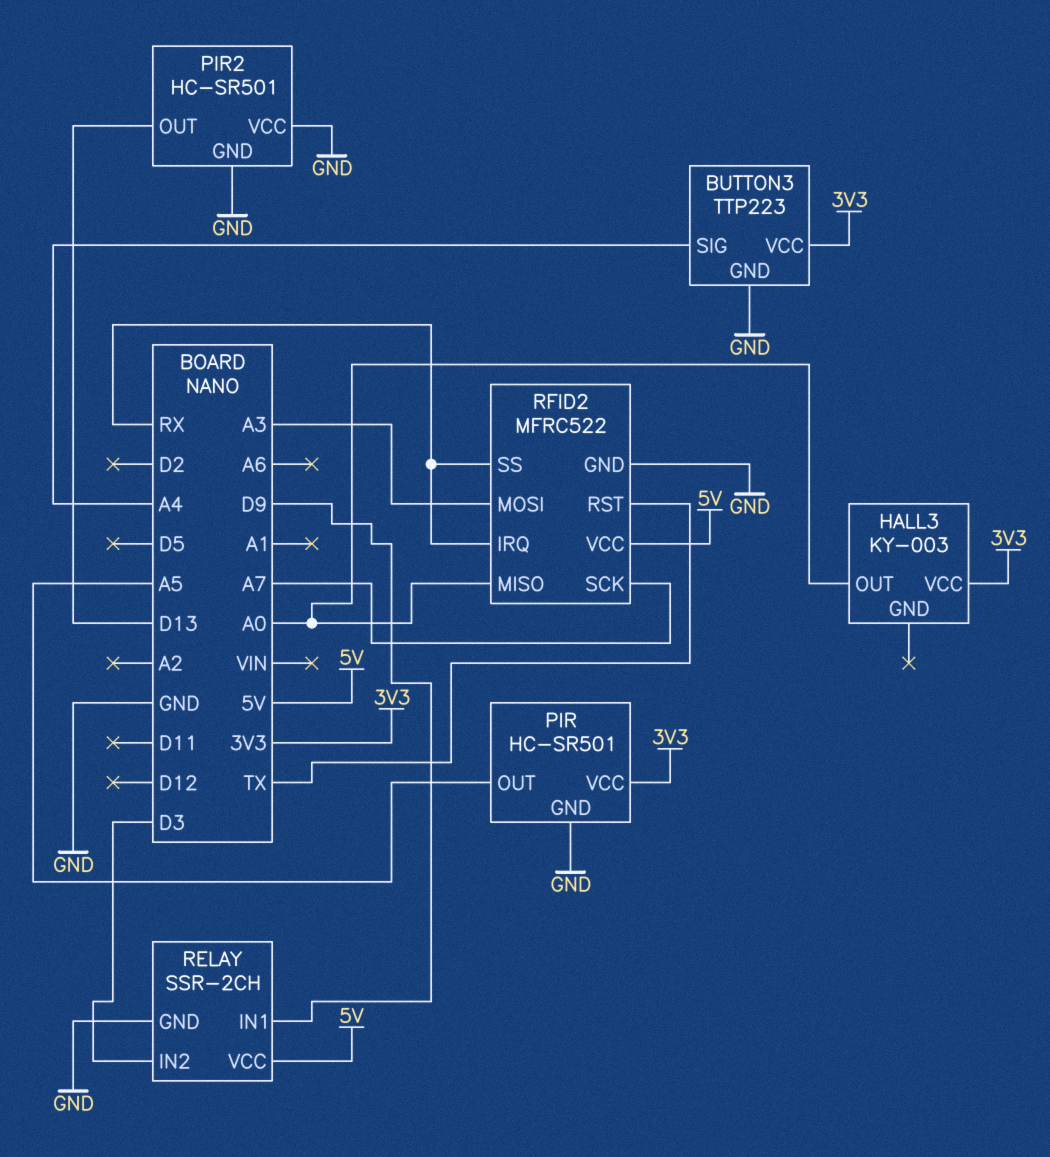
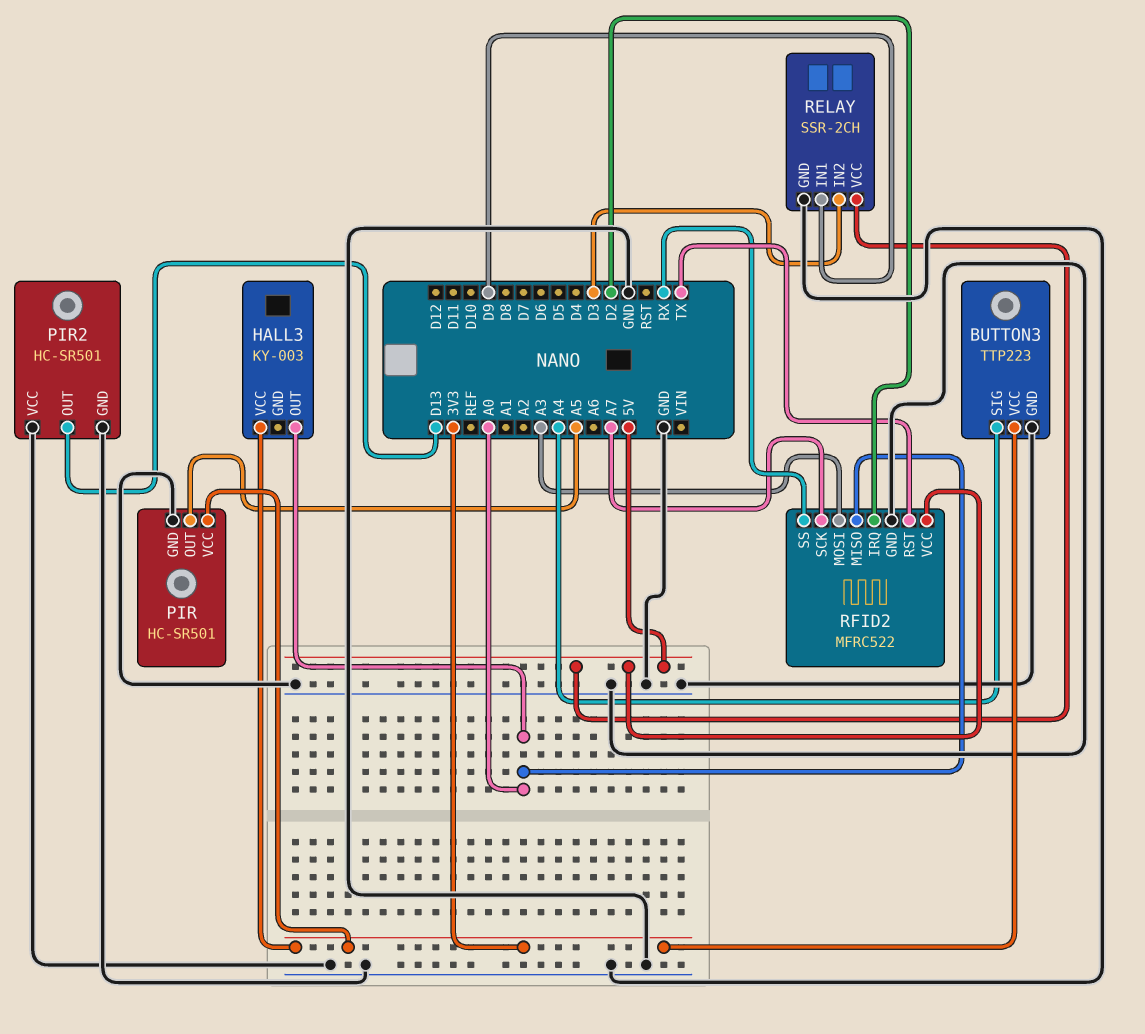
RFID2 pin IRQ: RX -> D2

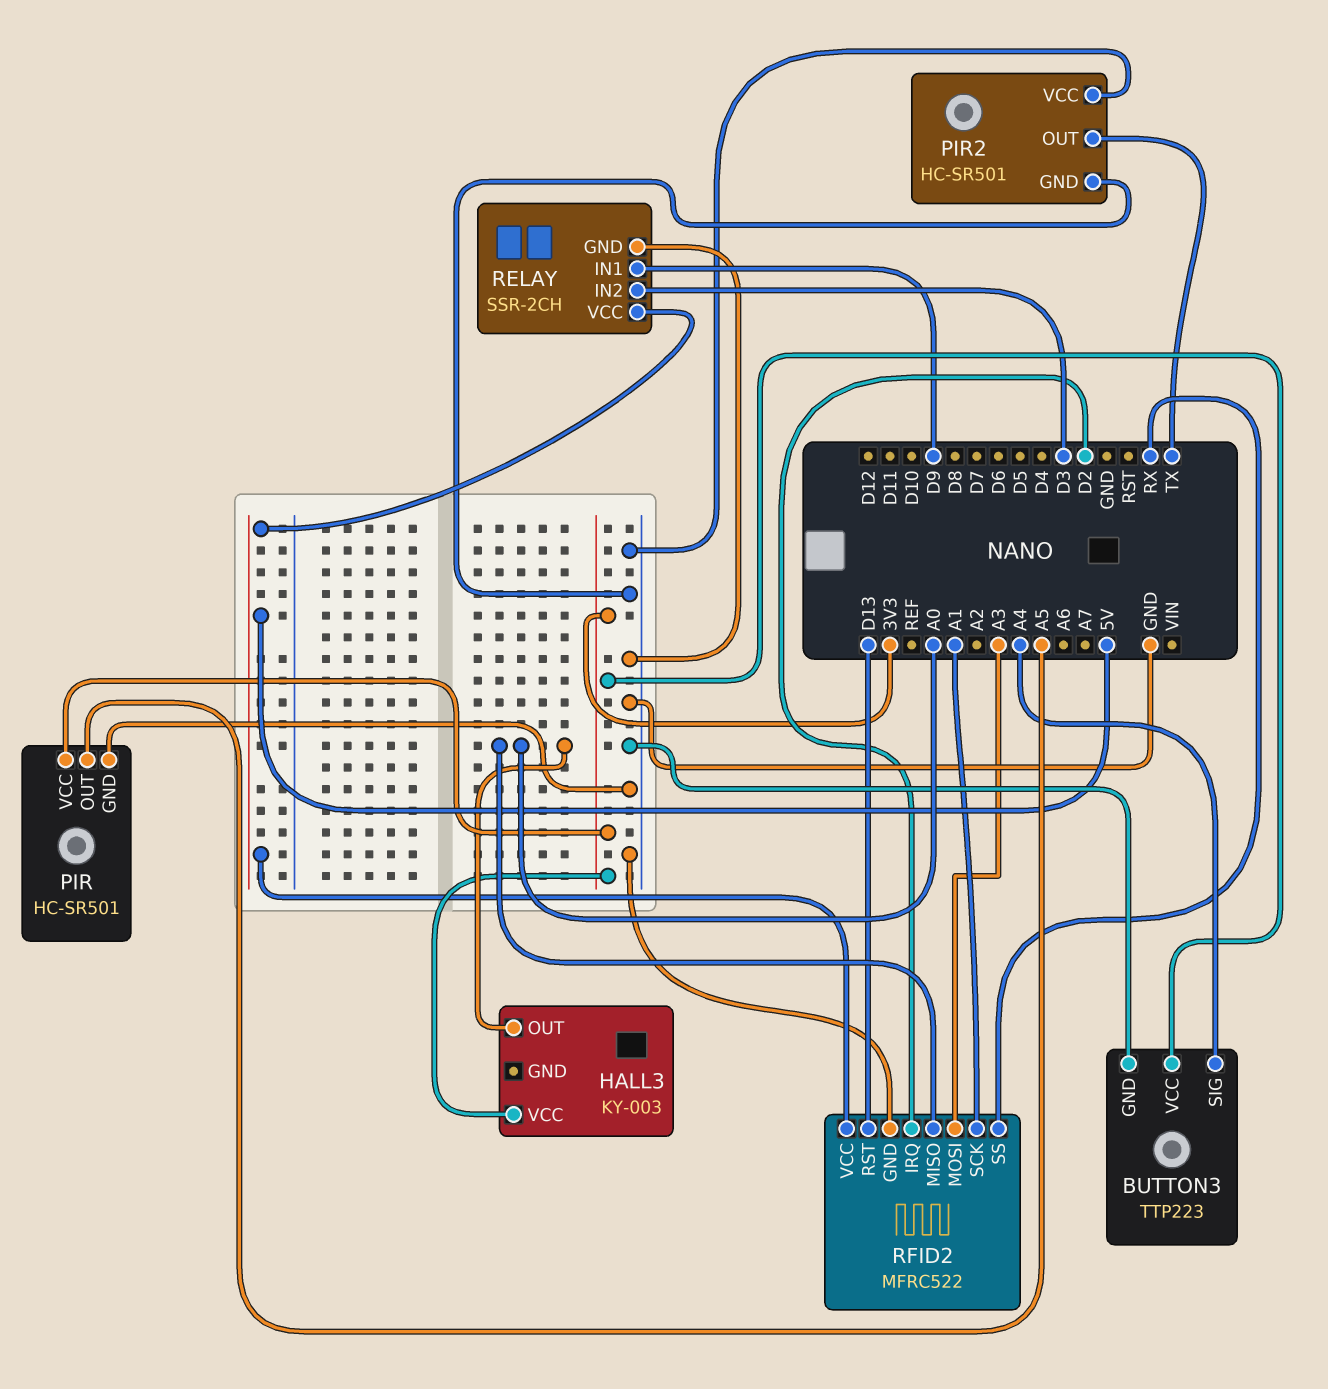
PIR2 pin OUT: D13 -> TX
RFID2 pin RST: TX -> D13
RFID2 pin SCK: A7 -> A1

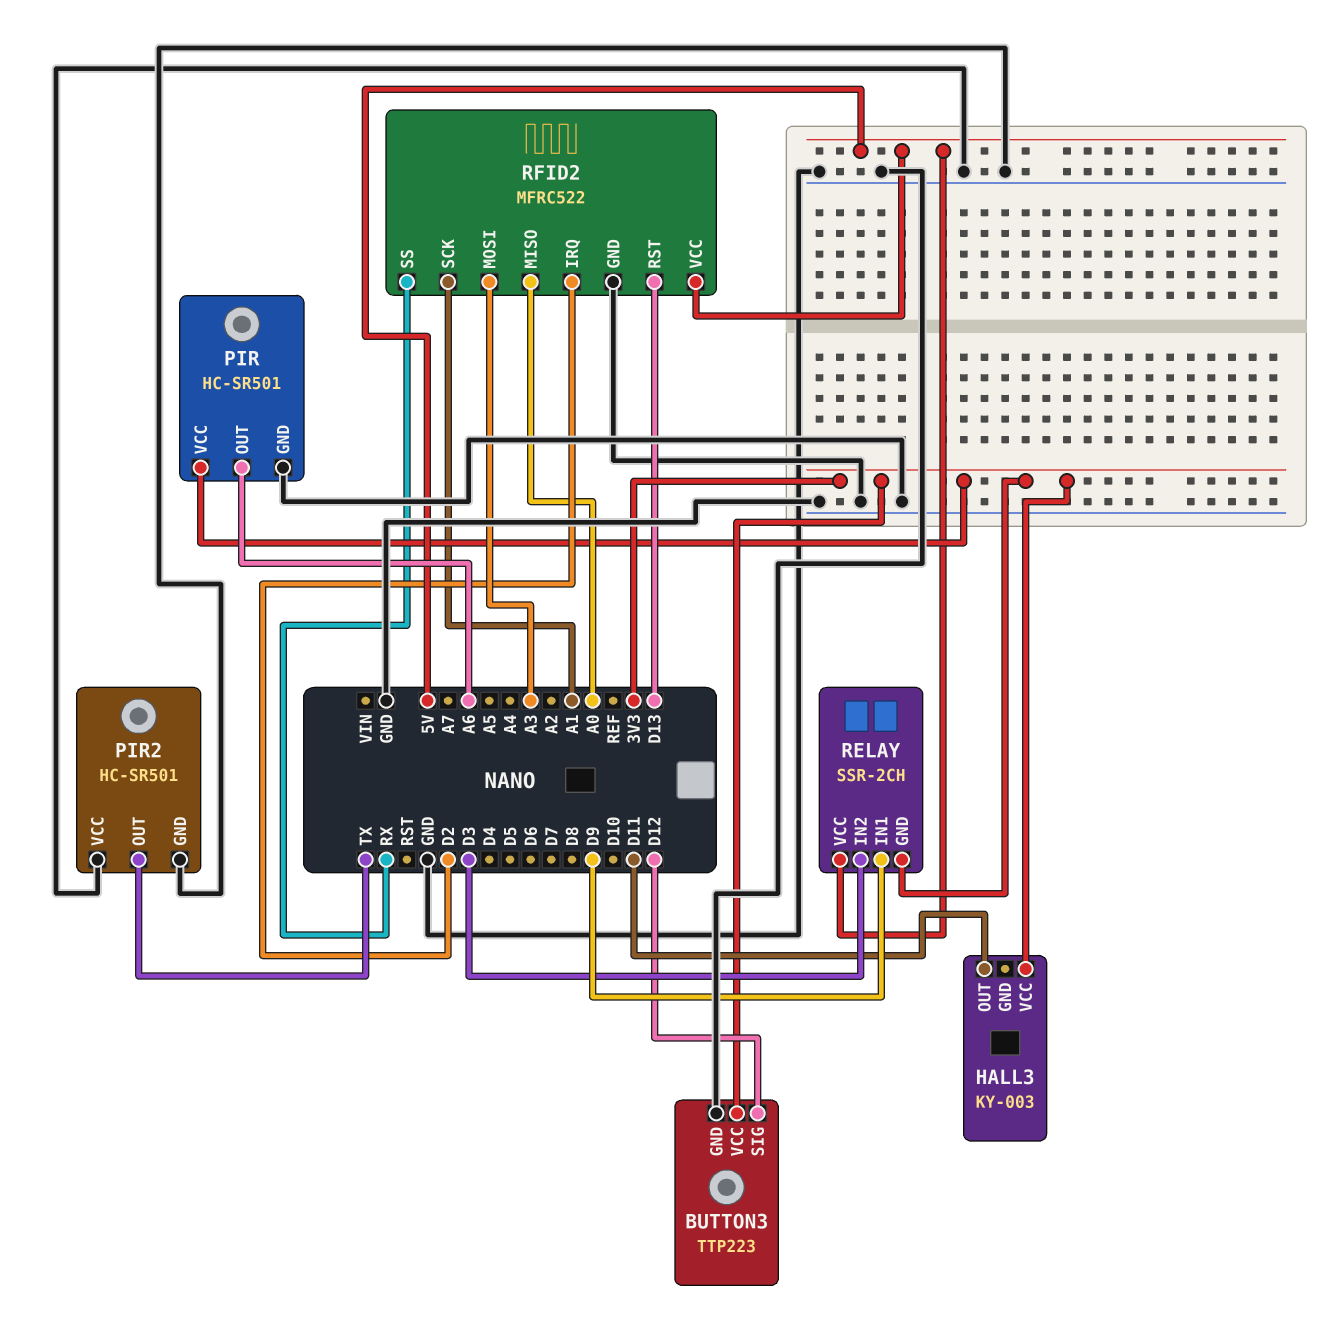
BUTTON3 pin SIG: A4 -> D12
HALL3 pin OUT: A0 -> D11
PIR pin OUT: A5 -> A6
RELAY pin GND: GND -> 3V3

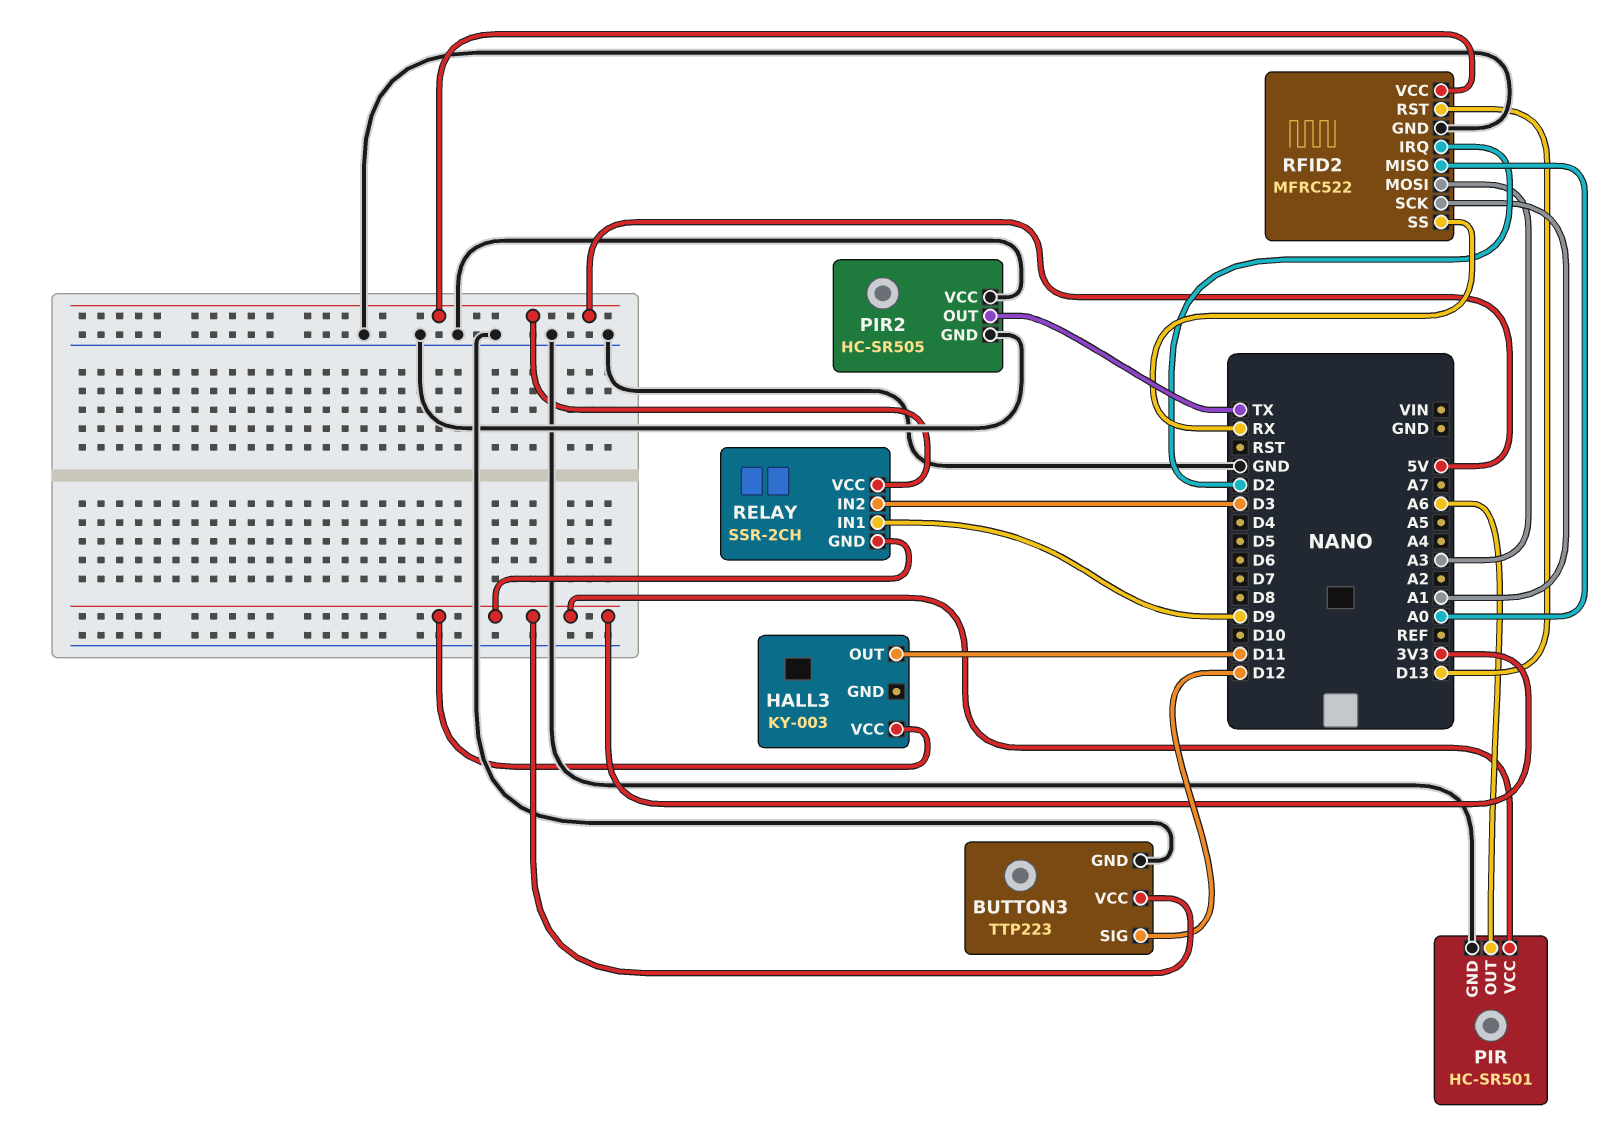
PIR2: HC-SR501 -> HC-SR505

